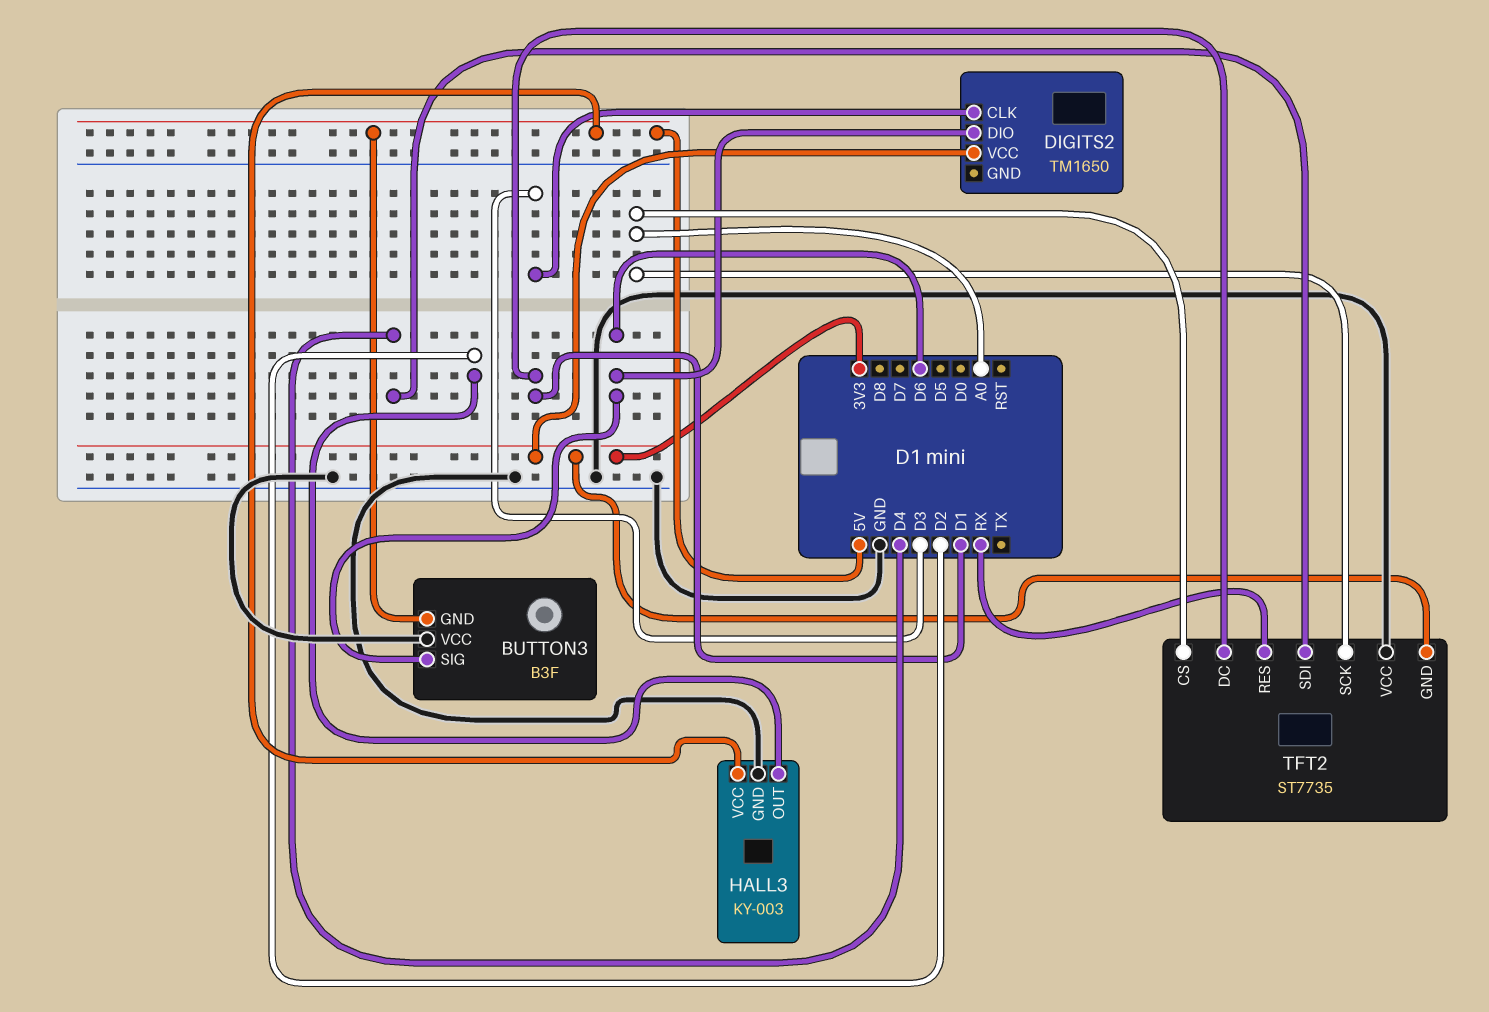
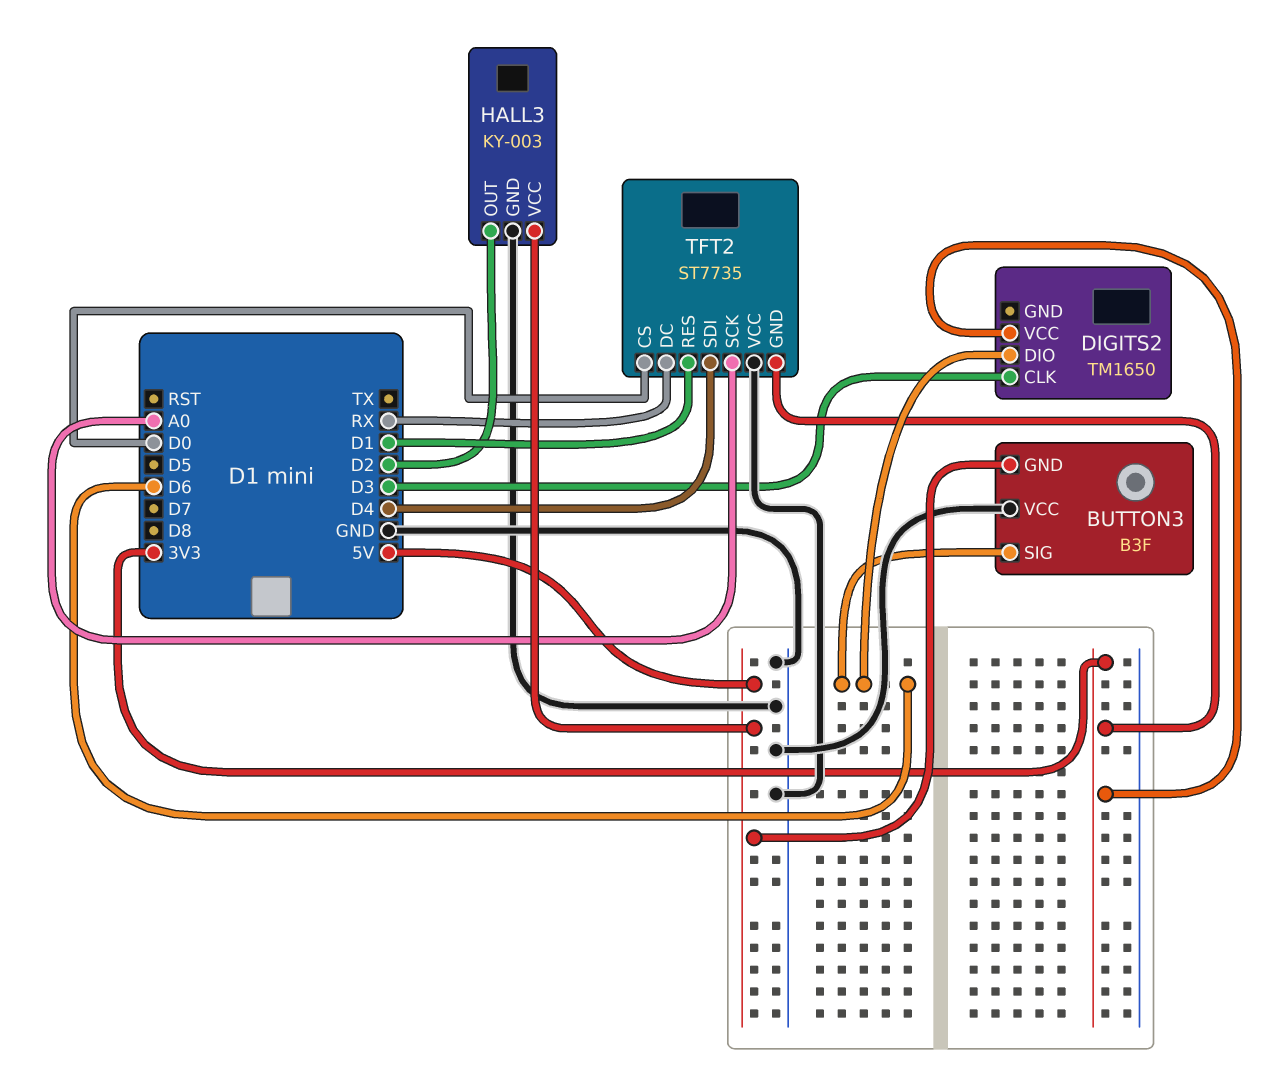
TFT2 pin CS: A0 -> D0
TFT2 pin DC: D1 -> RX
TFT2 pin RES: RX -> D1

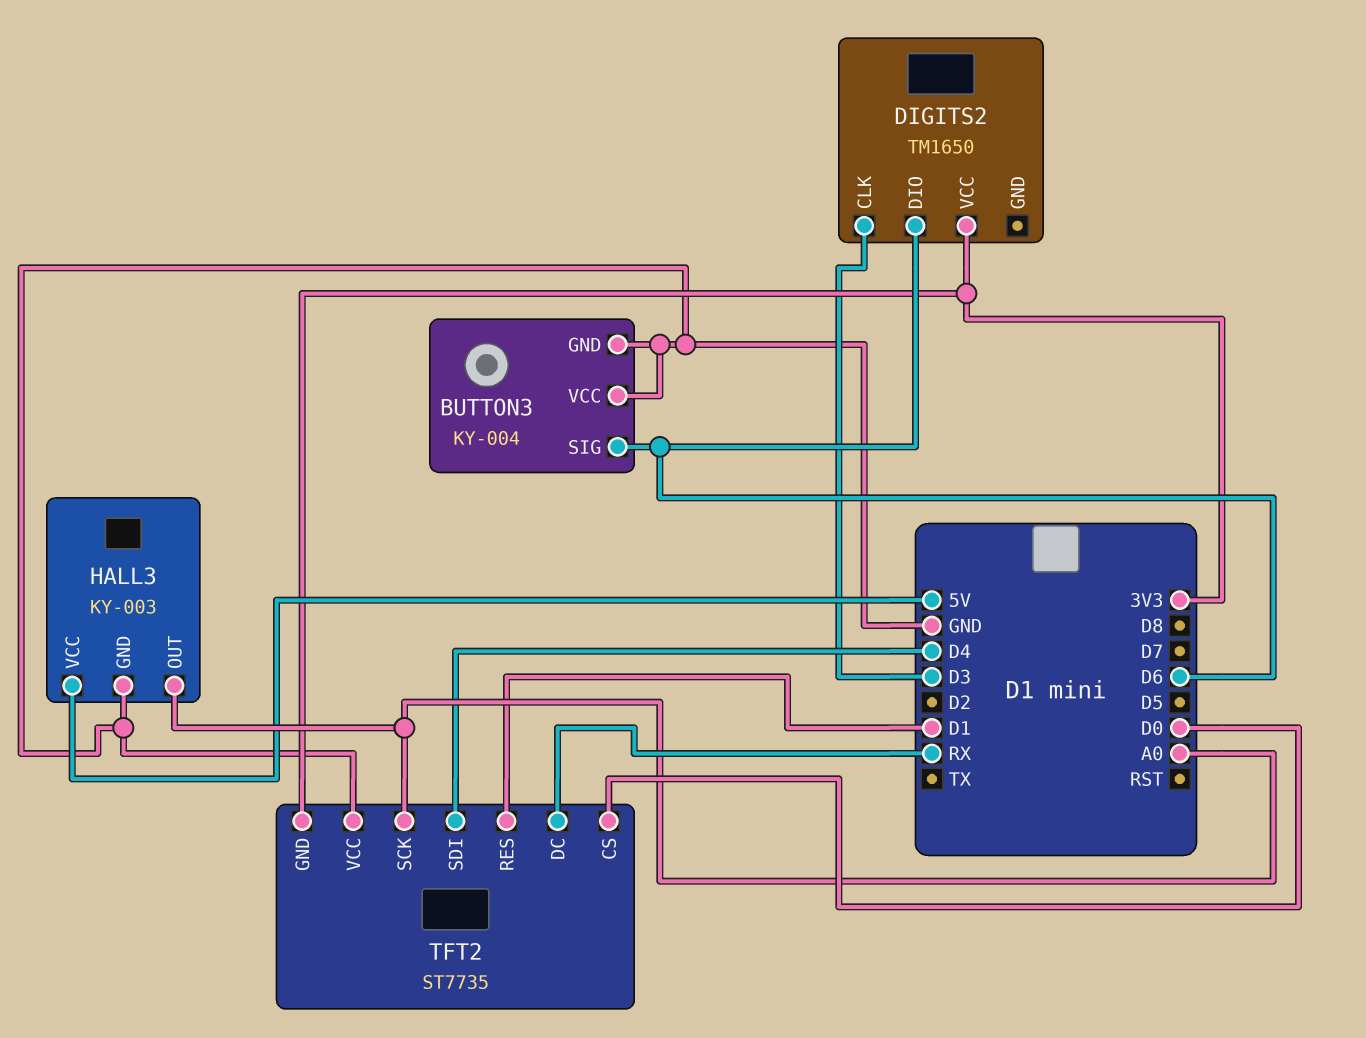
BUTTON3: B3F -> KY-004
BUTTON3 pin GND: 5V -> GND
HALL3 pin OUT: D2 -> A0

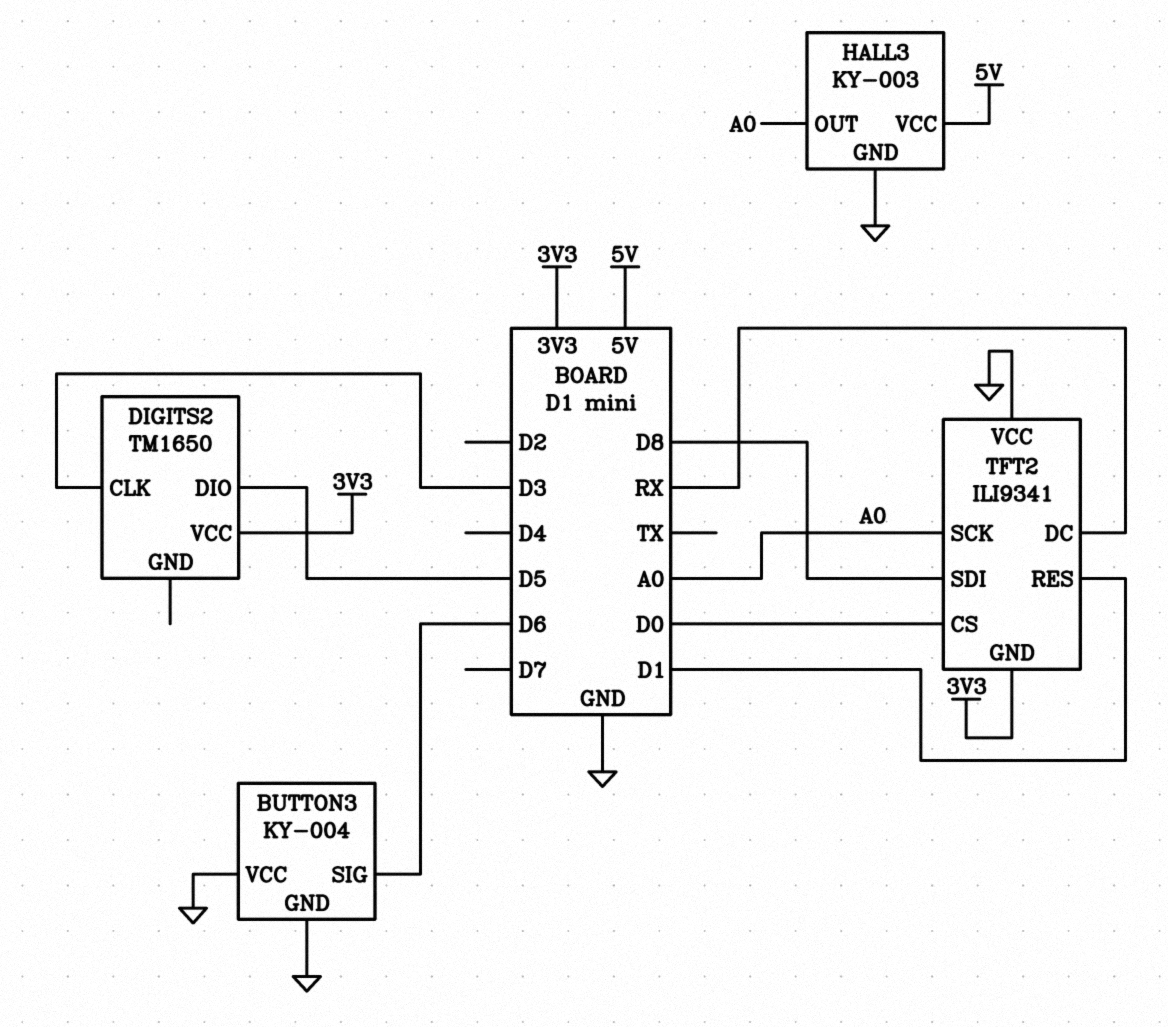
DIGITS2 pin DIO: D6 -> D5
TFT2: ST7735 -> ILI9341
TFT2 pin SDI: D4 -> D8

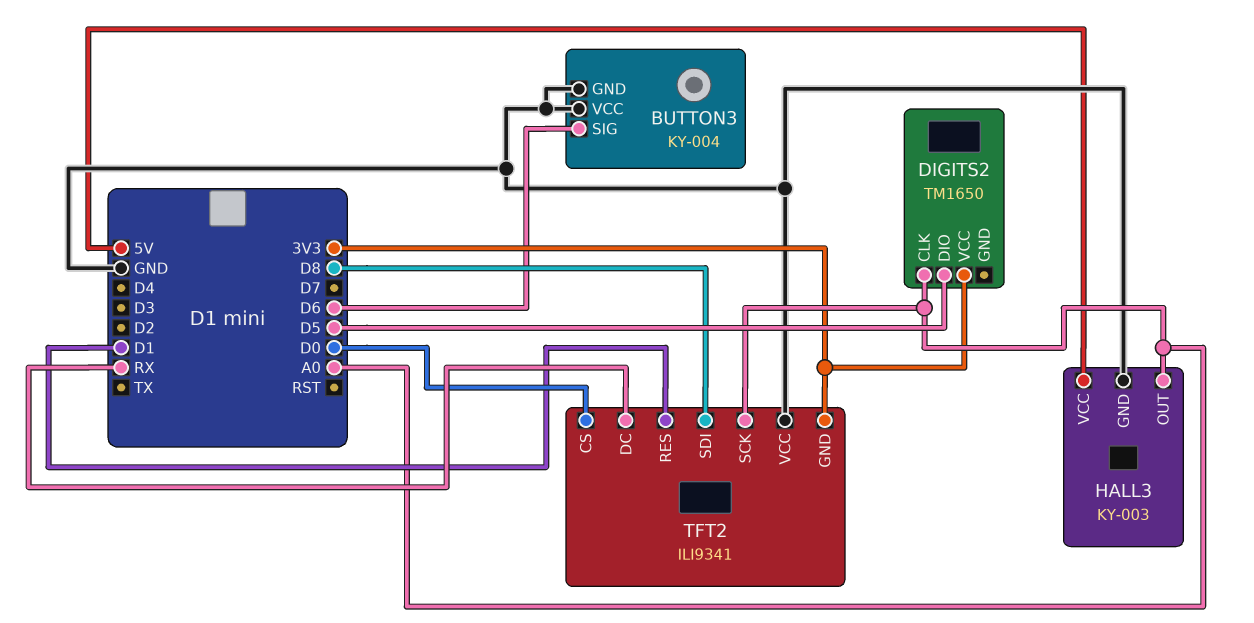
DIGITS2 pin CLK: D3 -> A0

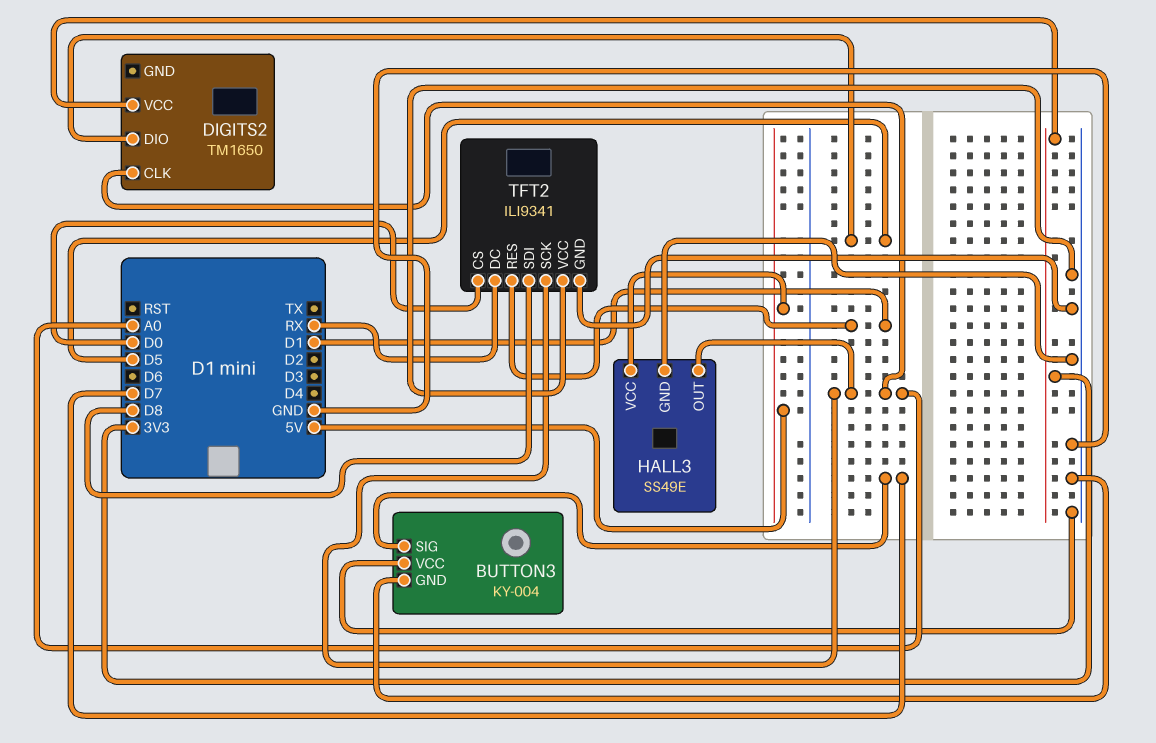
BUTTON3 pin SIG: D6 -> D7
HALL3: KY-003 -> SS49E
TFT2 pin GND: 3V3 -> GND

